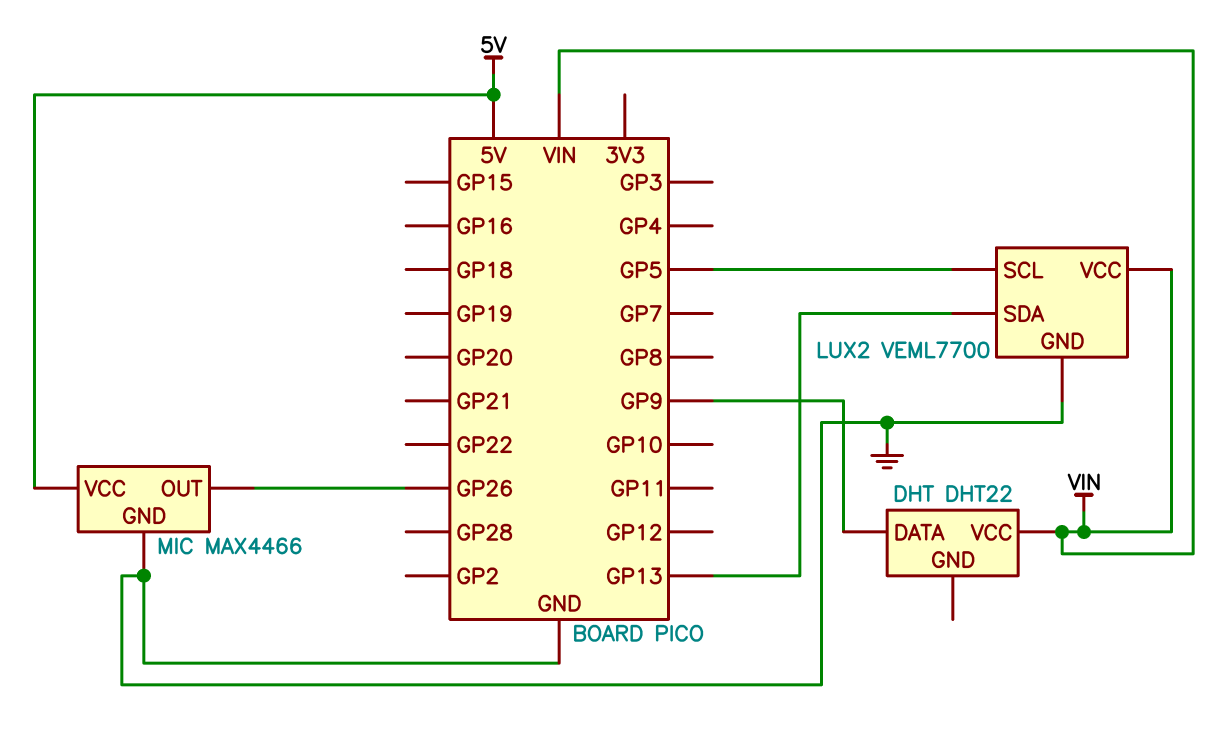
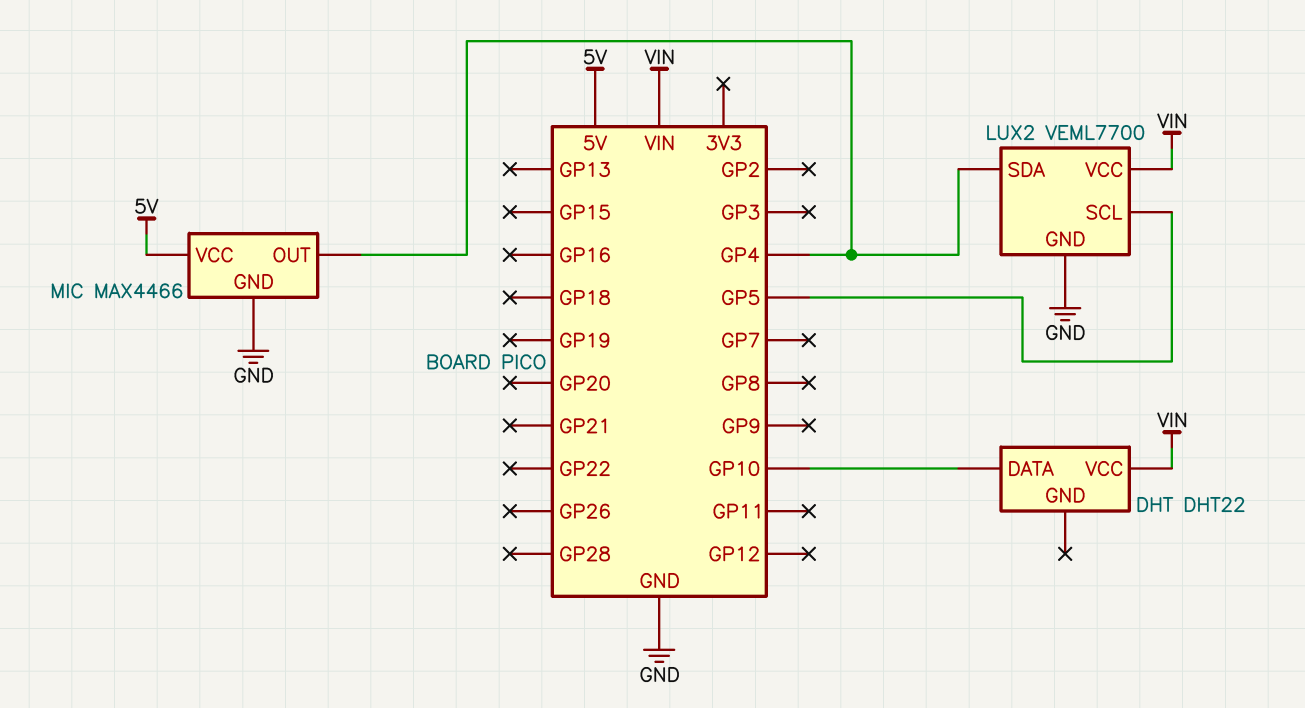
DHT pin DATA: GP9 -> GP10
LUX2 pin SDA: GP13 -> GP4
MIC pin OUT: GP26 -> GP4

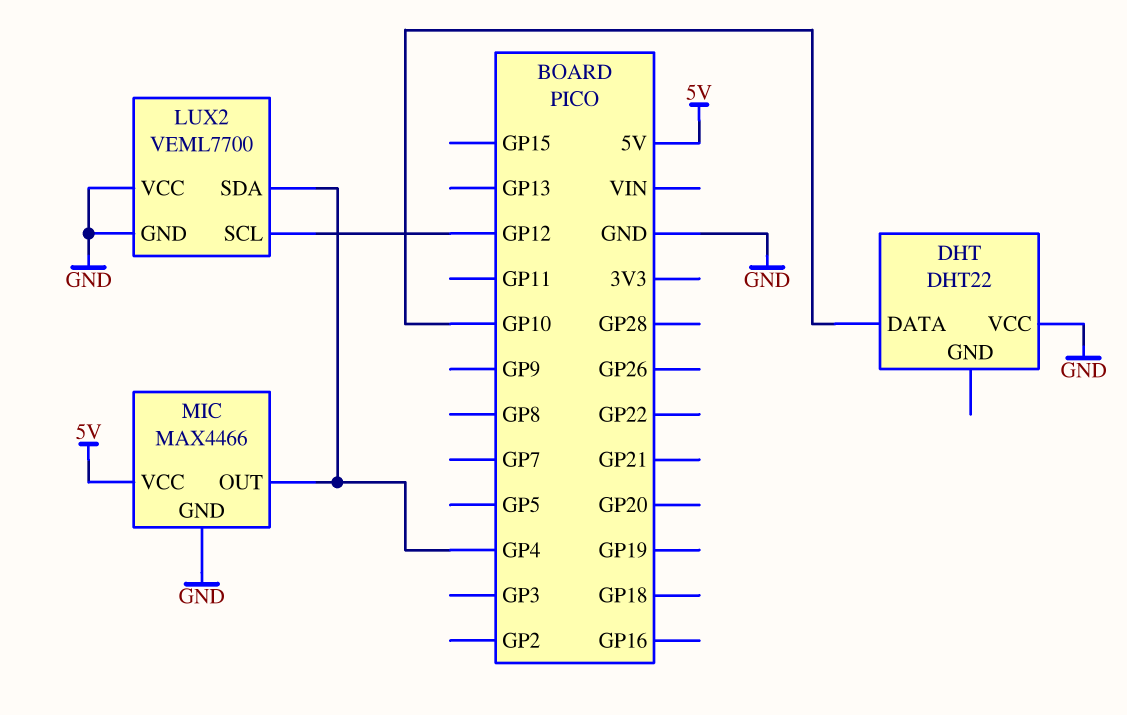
DHT pin VCC: VIN -> GND
LUX2 pin SCL: GP5 -> GP12
LUX2 pin VCC: VIN -> GND

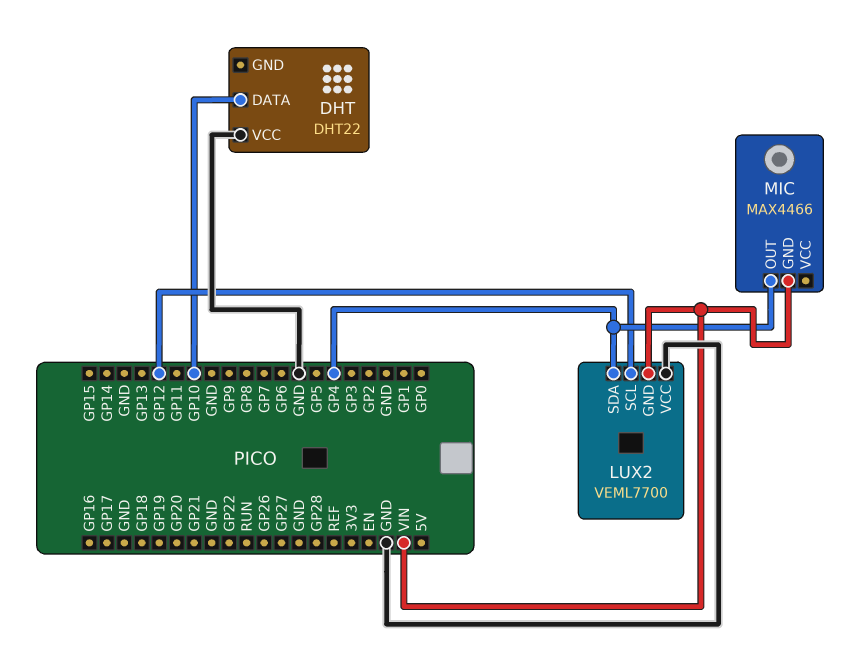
LUX2 pin GND: GND -> VIN
MIC pin GND: GND -> VIN
MIC pin VCC: 5V -> none

